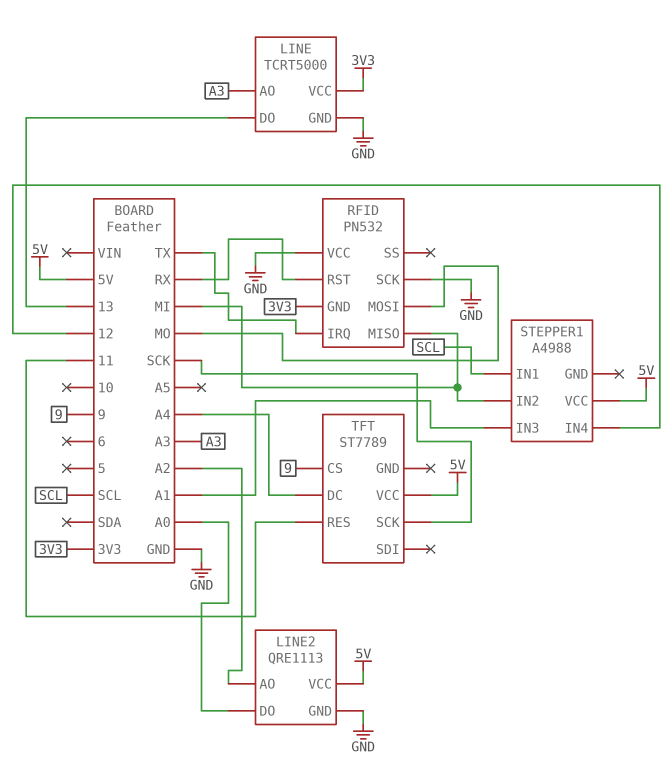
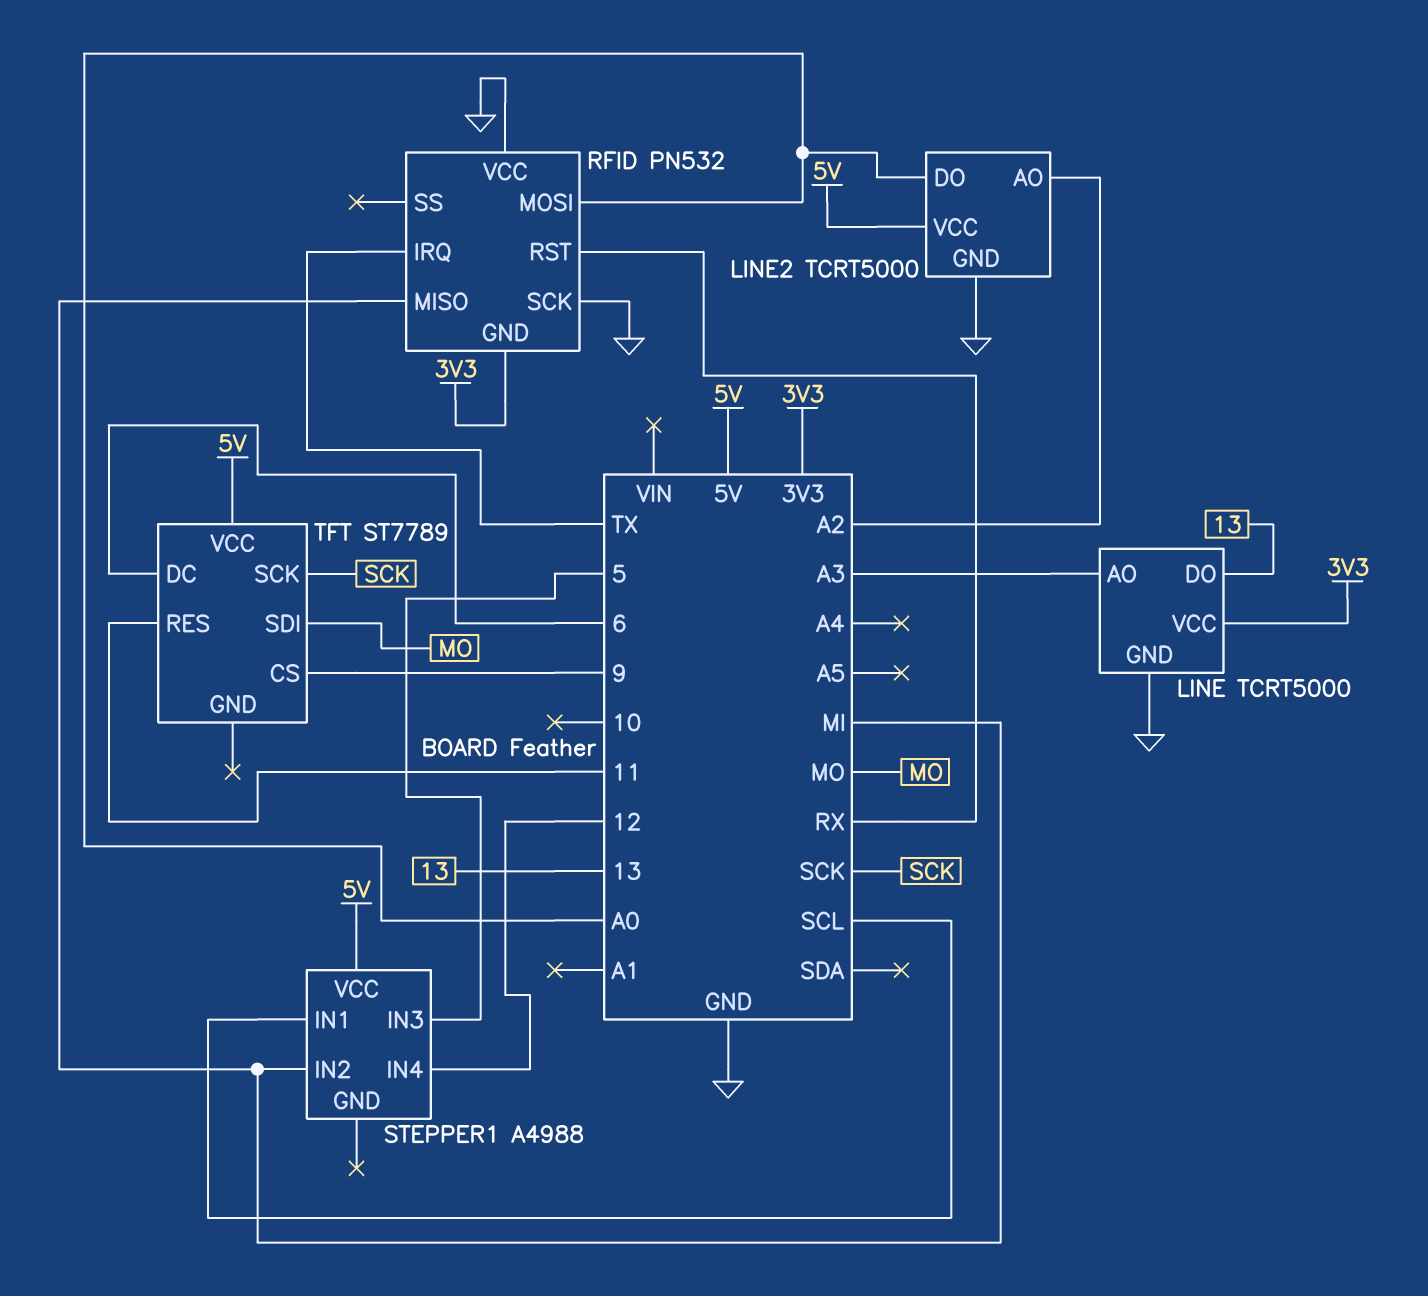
LINE2: QRE1113 -> TCRT5000
RFID pin MOSI: MO -> A0
STEPPER1 pin IN3: A1 -> 5
TFT pin DC: A4 -> 6
TFT pin SDI: none -> MO

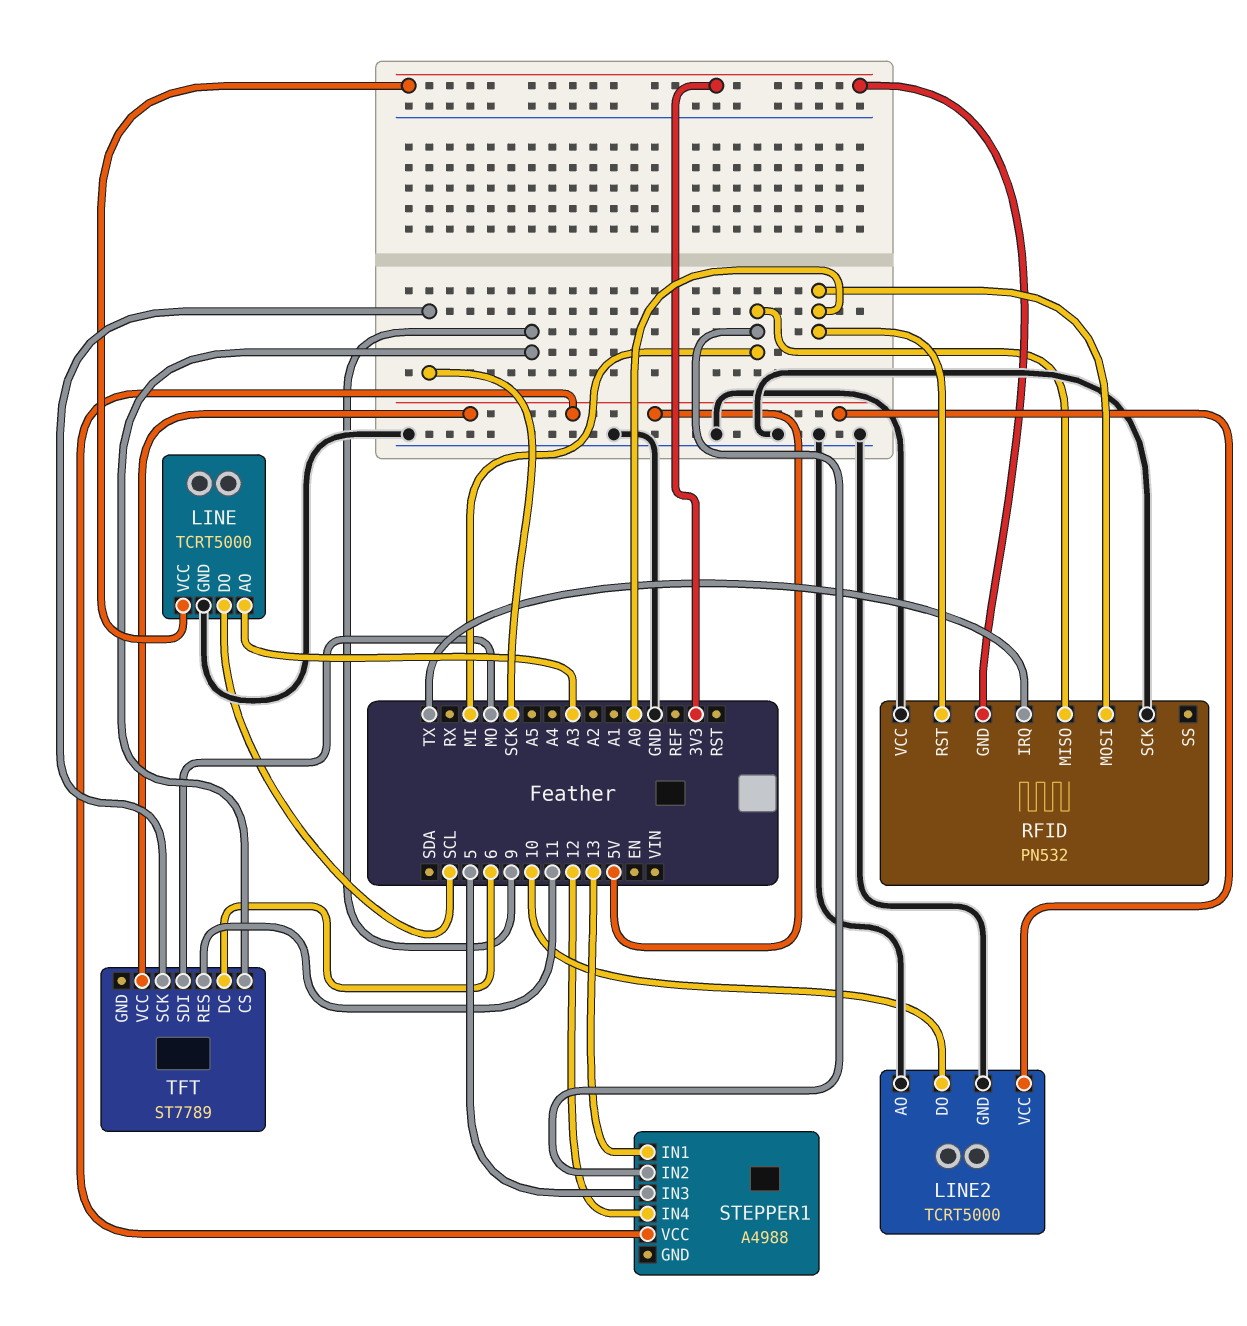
LINE pin DO: 13 -> SCL
LINE2 pin AO: A2 -> GND
LINE2 pin DO: A0 -> 10
RFID pin RST: RX -> A0
STEPPER1 pin IN1: SCL -> 13

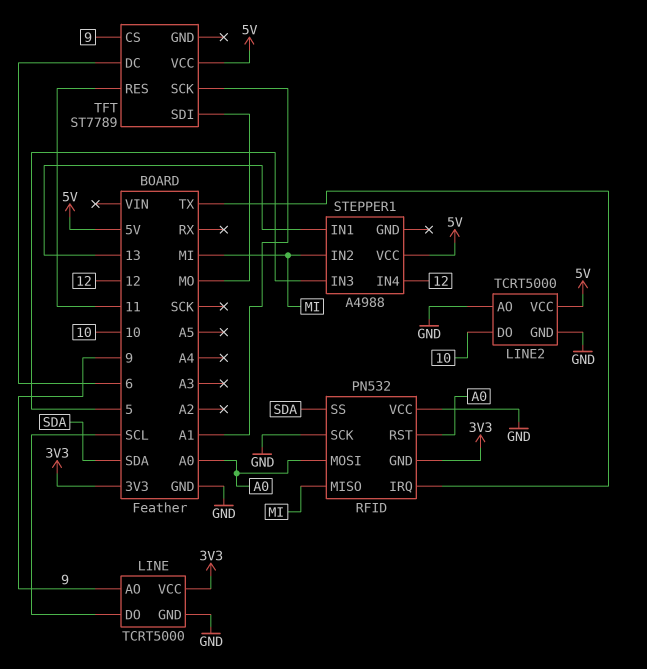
LINE pin AO: A3 -> 9
RFID pin SS: none -> SDA
TFT pin SCK: SCK -> A1

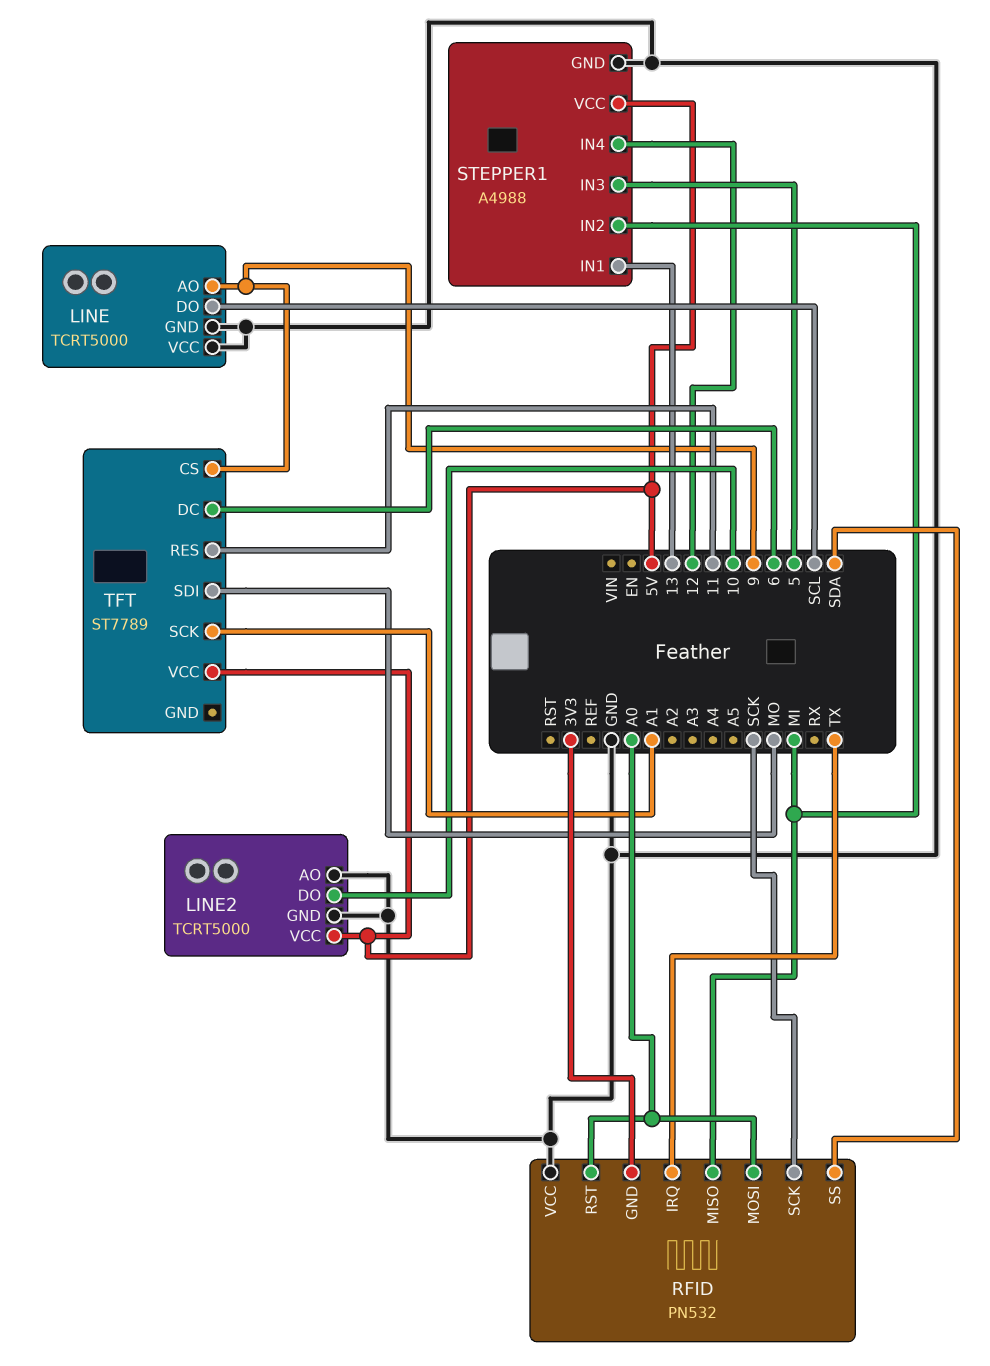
LINE pin VCC: 3V3 -> GND
RFID pin SCK: GND -> SCK
STEPPER1 pin GND: none -> GND

